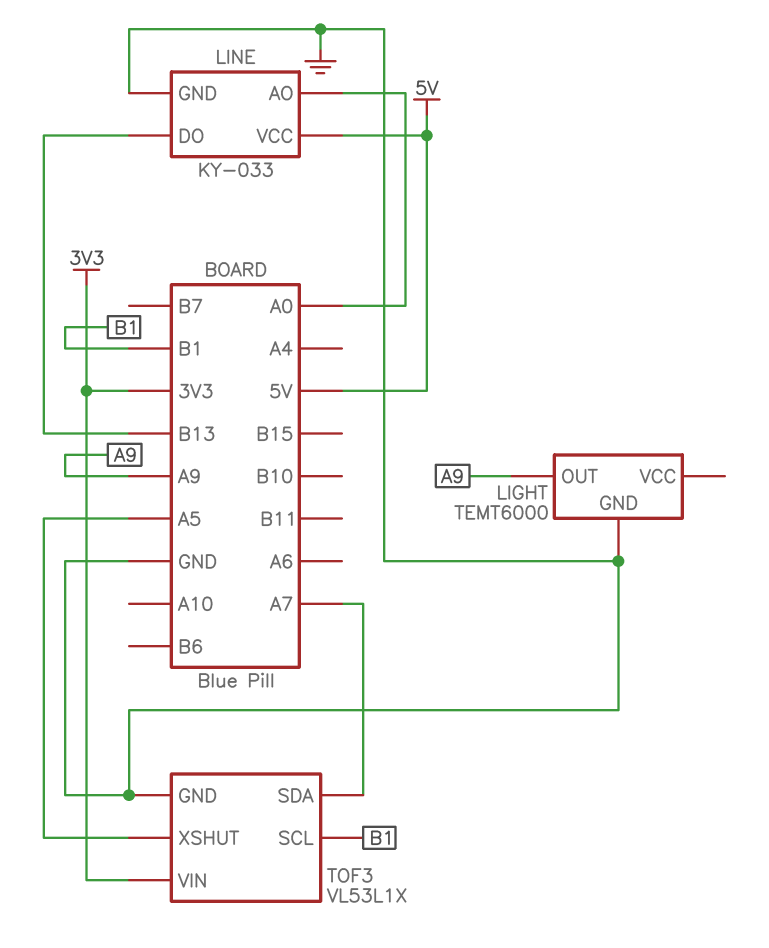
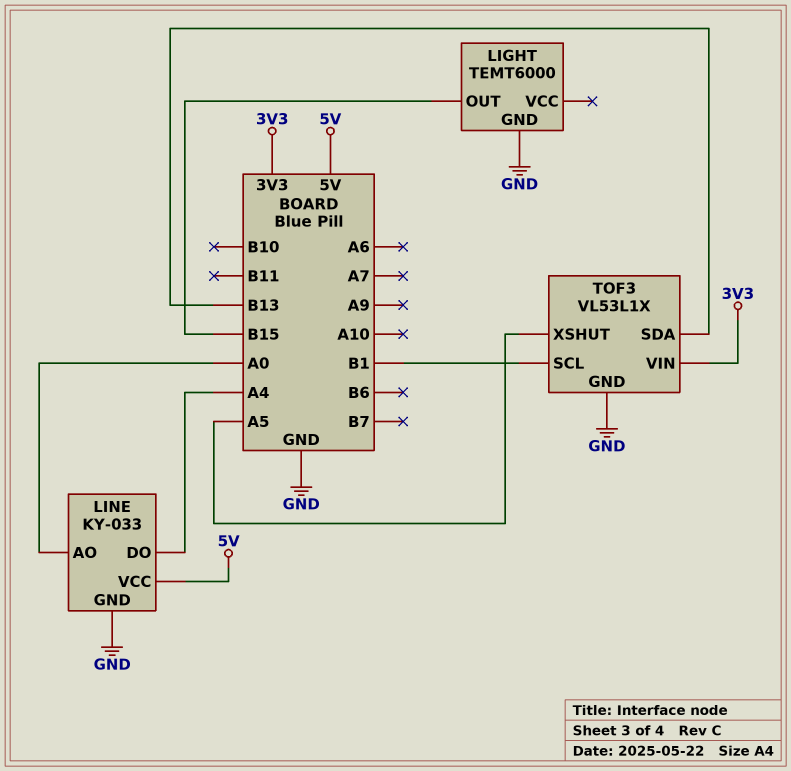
LIGHT pin OUT: A9 -> B15
LINE pin DO: B13 -> A4
TOF3 pin SDA: A7 -> B13

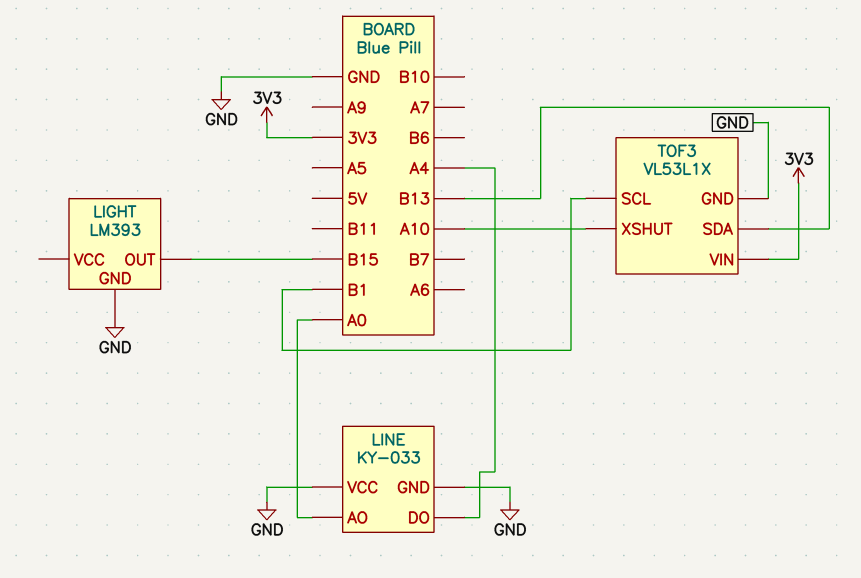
LIGHT: TEMT6000 -> LM393
LINE pin VCC: 5V -> GND
TOF3 pin XSHUT: A5 -> A10

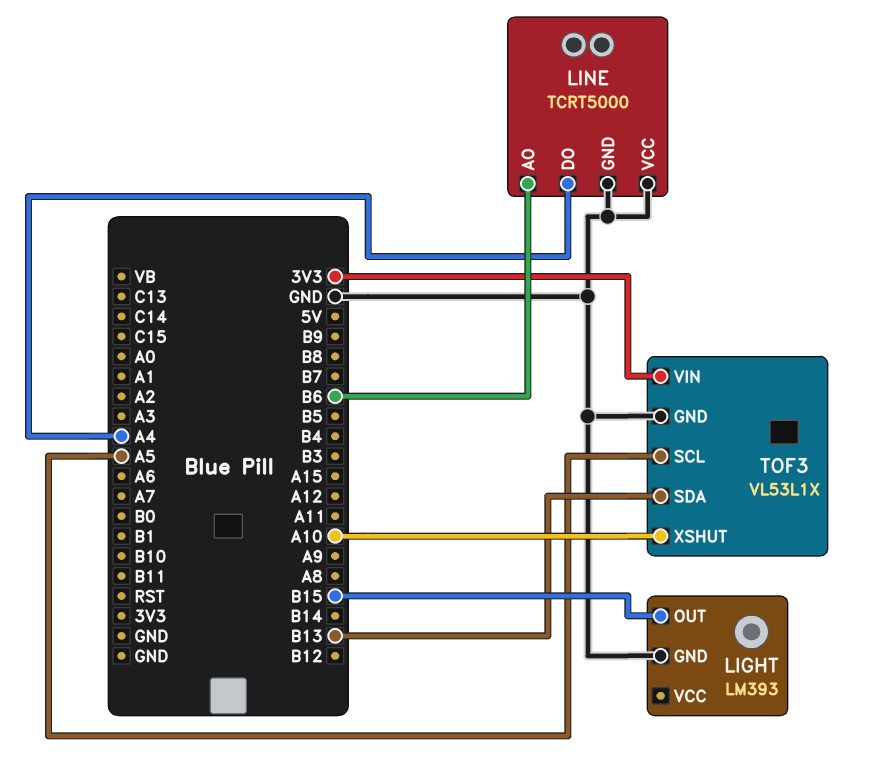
LINE: KY-033 -> TCRT5000
LINE pin AO: A0 -> B6
TOF3 pin SCL: B1 -> A5

